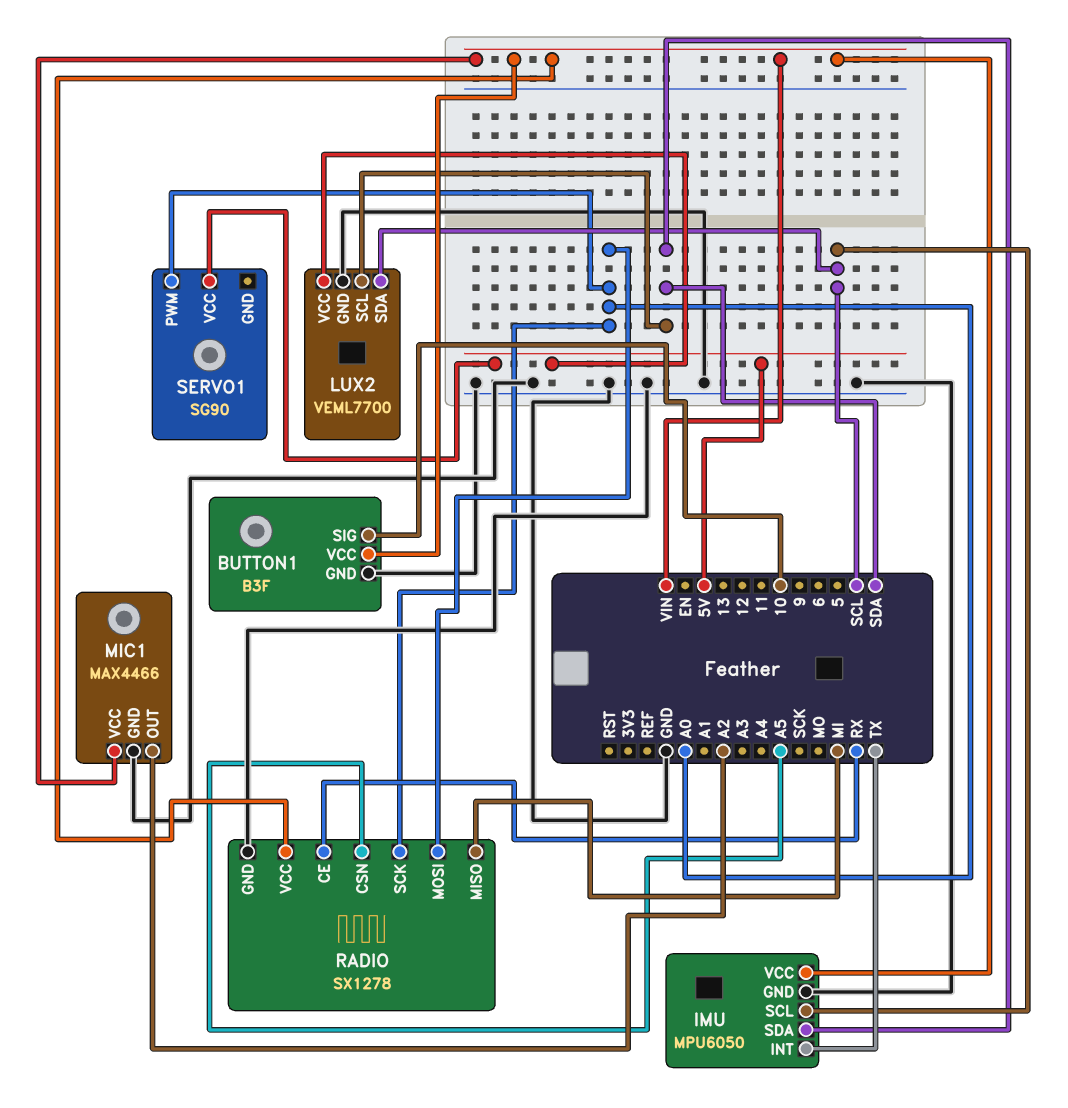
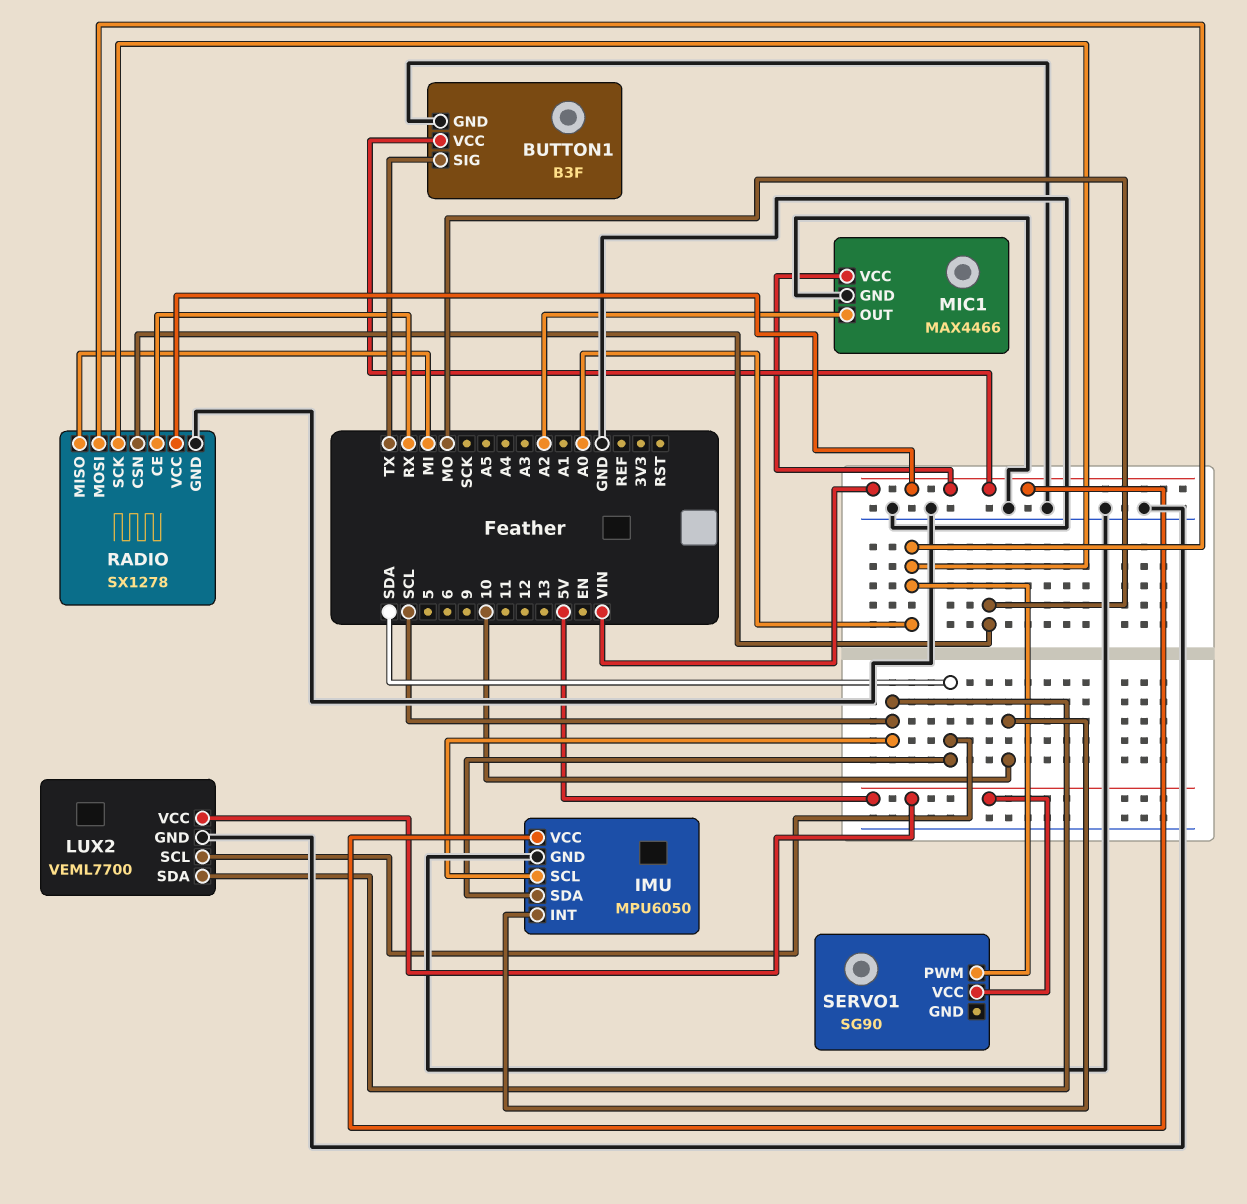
BUTTON1 pin SIG: 10 -> TX
IMU pin INT: TX -> 10
RADIO pin CSN: A5 -> MO

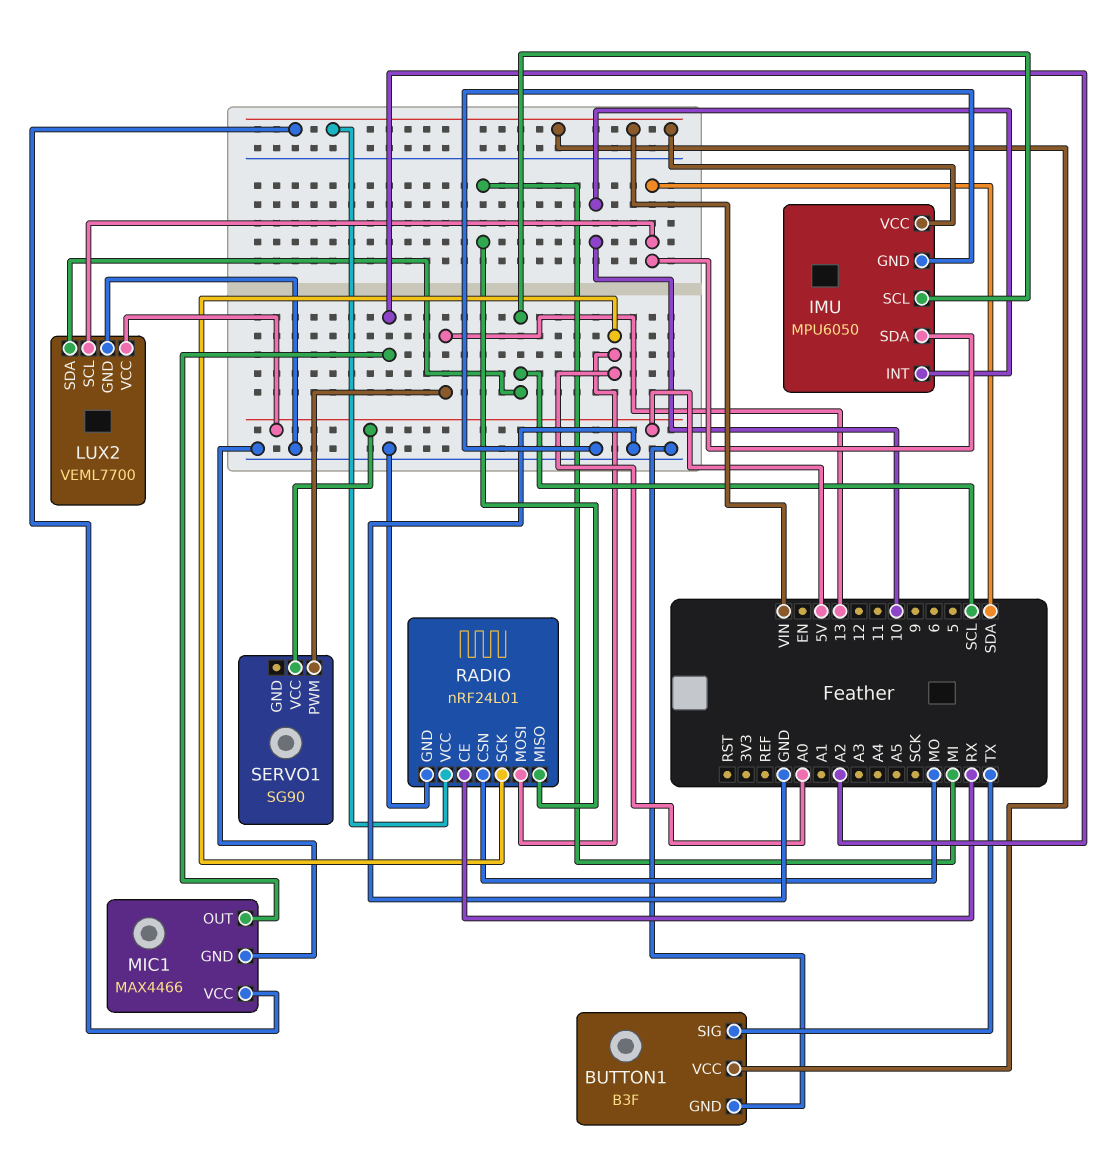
RADIO: SX1278 -> nRF24L01
SERVO1 pin PWM: A0 -> 13

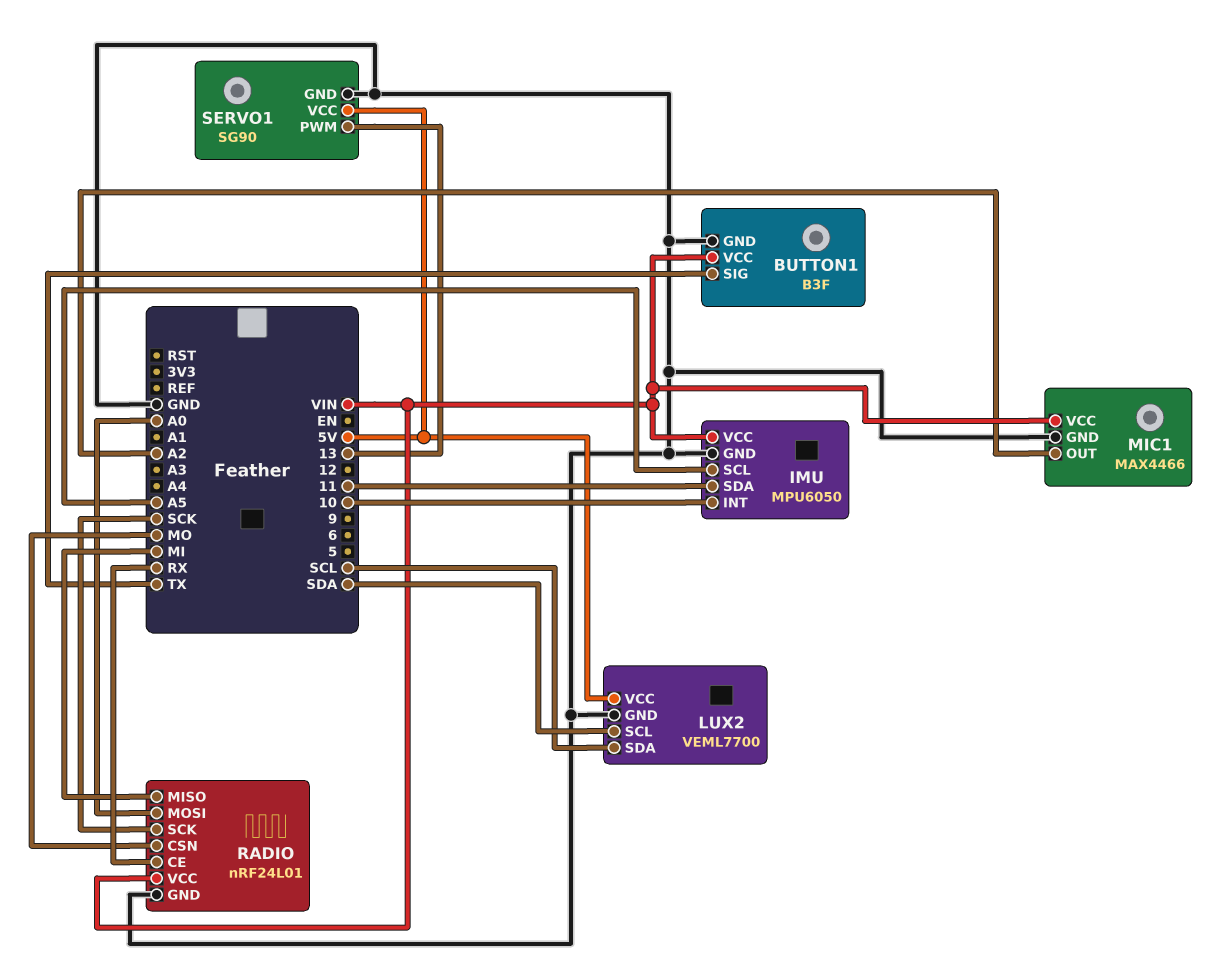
IMU pin SCL: SCL -> A5
IMU pin SDA: SDA -> 11
RADIO pin SCK: A0 -> SCK
SERVO1 pin GND: none -> GND

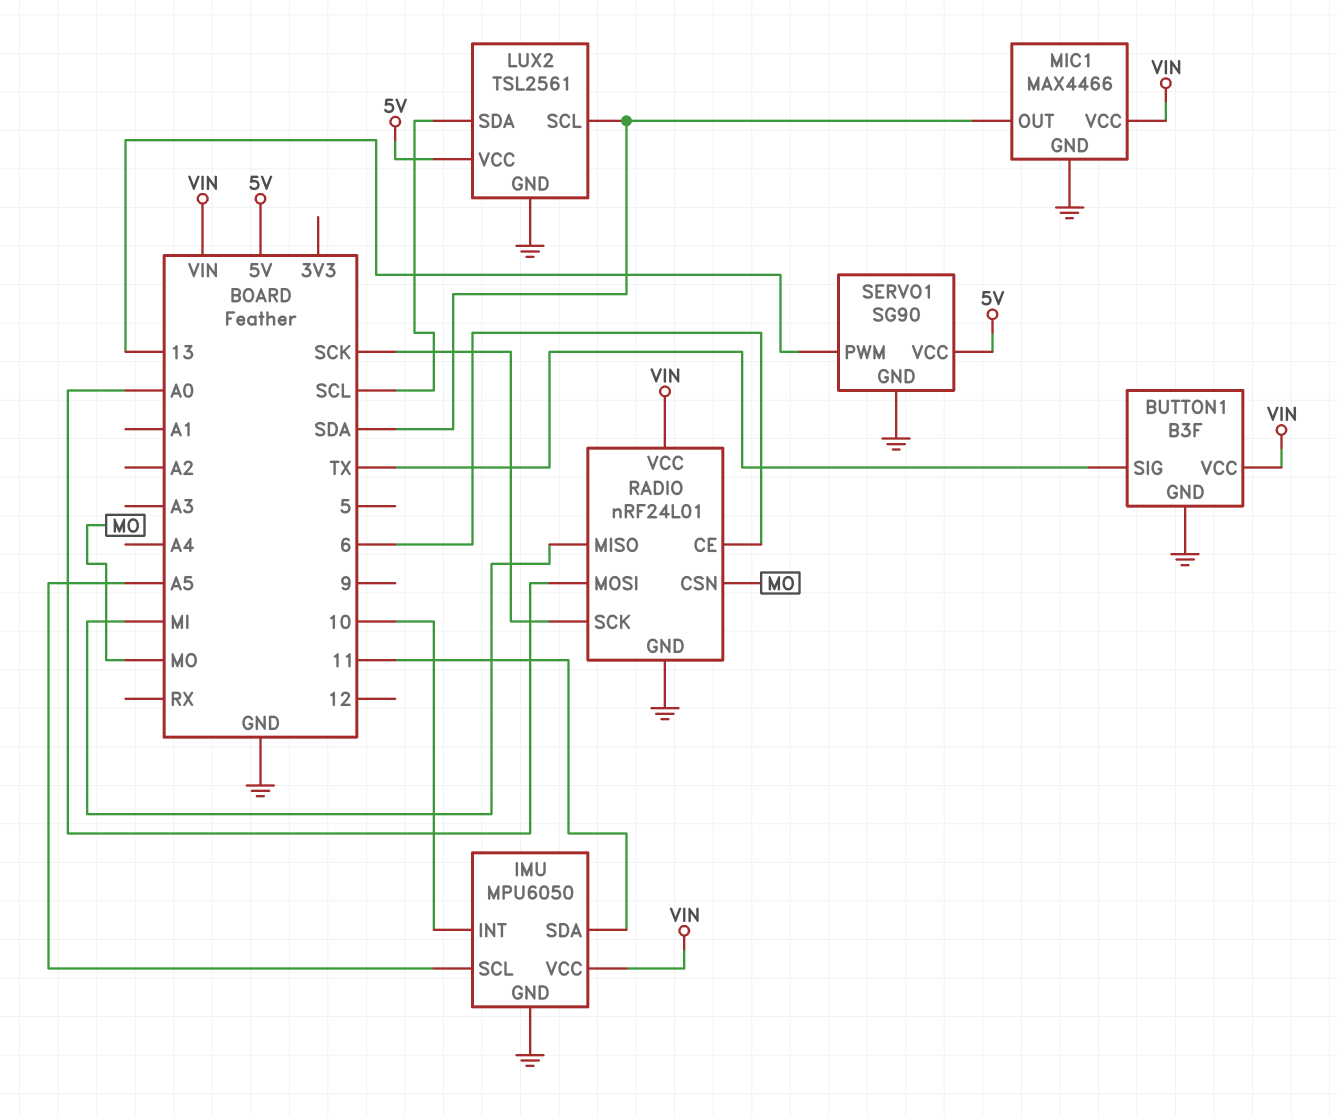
LUX2: VEML7700 -> TSL2561
MIC1 pin OUT: A2 -> SDA
RADIO pin CE: RX -> 6

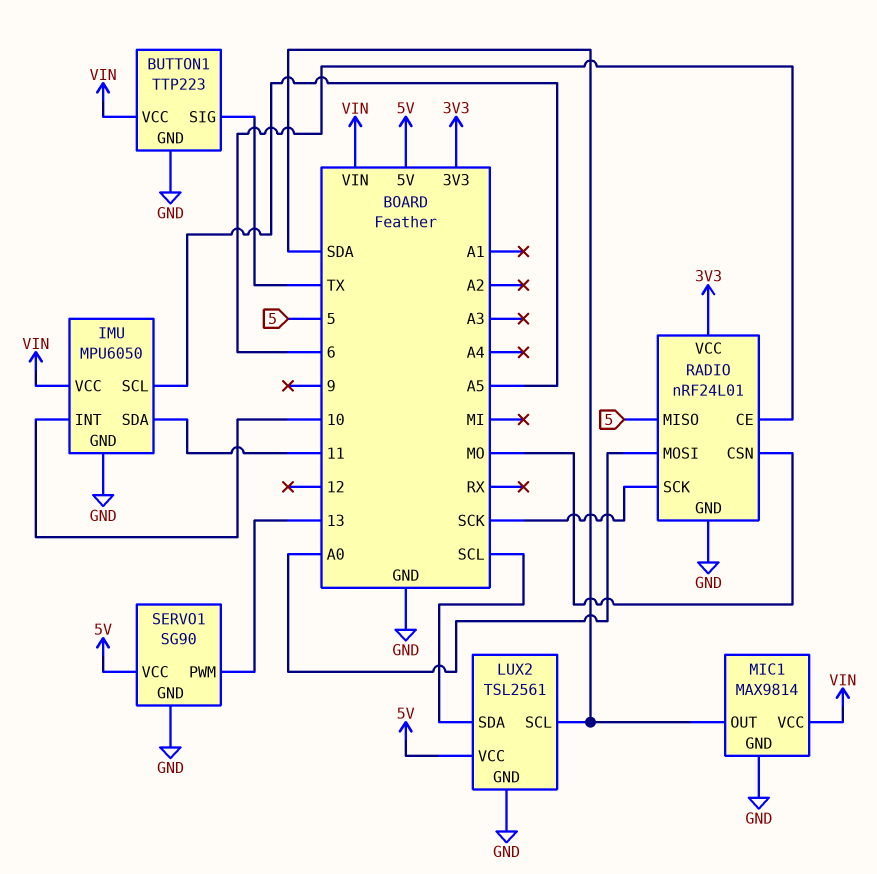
BUTTON1: B3F -> TTP223
MIC1: MAX4466 -> MAX9814
RADIO pin MISO: MI -> 5
RADIO pin VCC: VIN -> 3V3

